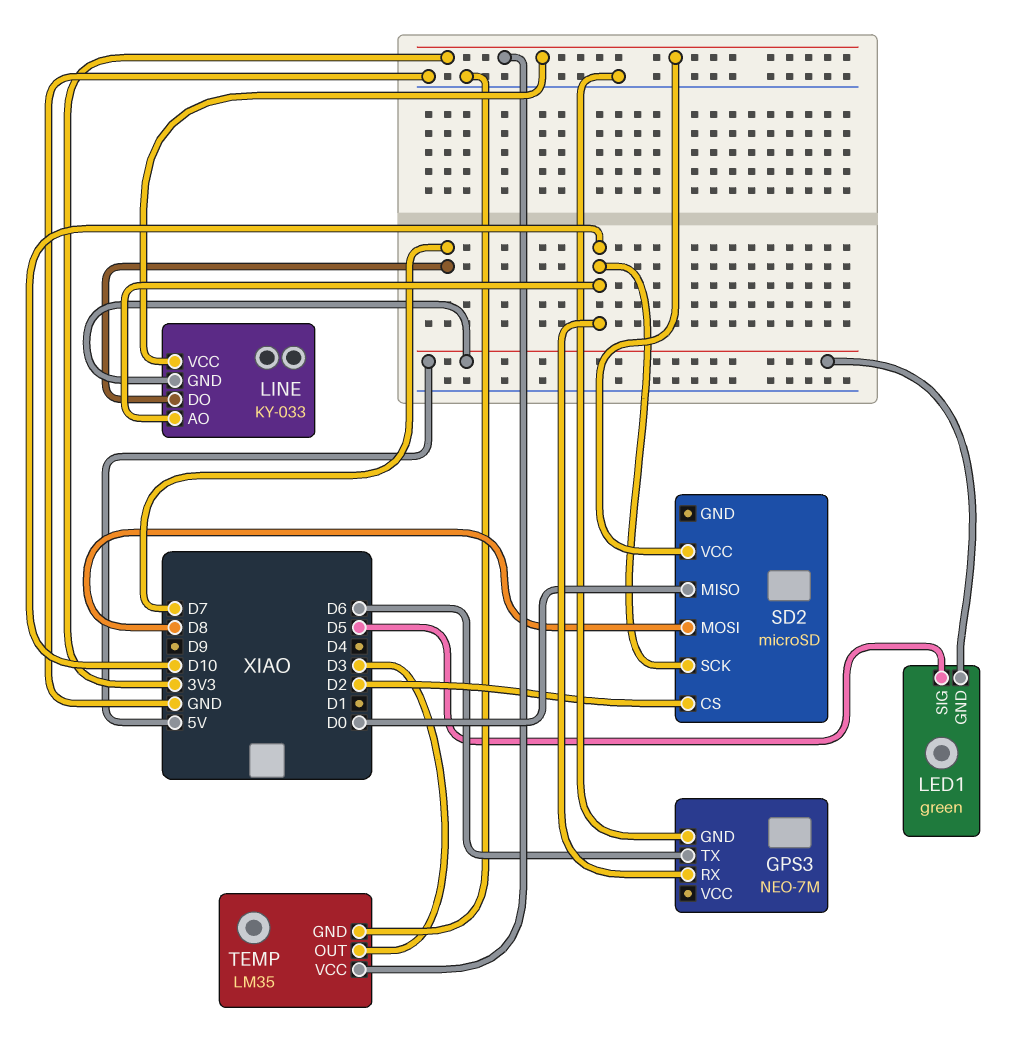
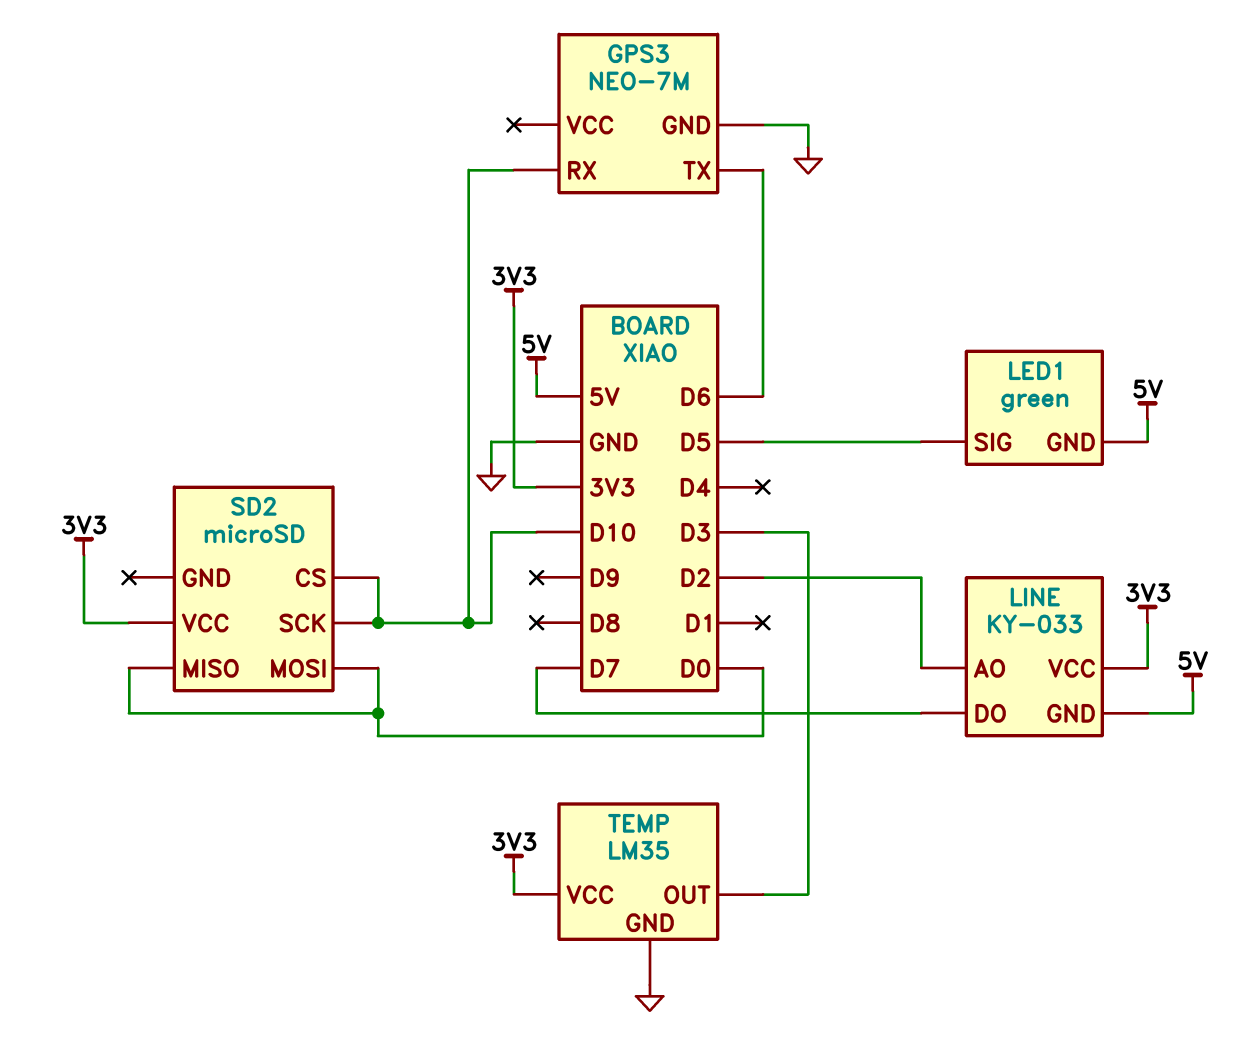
LINE pin AO: D10 -> D2
SD2 pin CS: D2 -> D10
SD2 pin MOSI: D8 -> D0

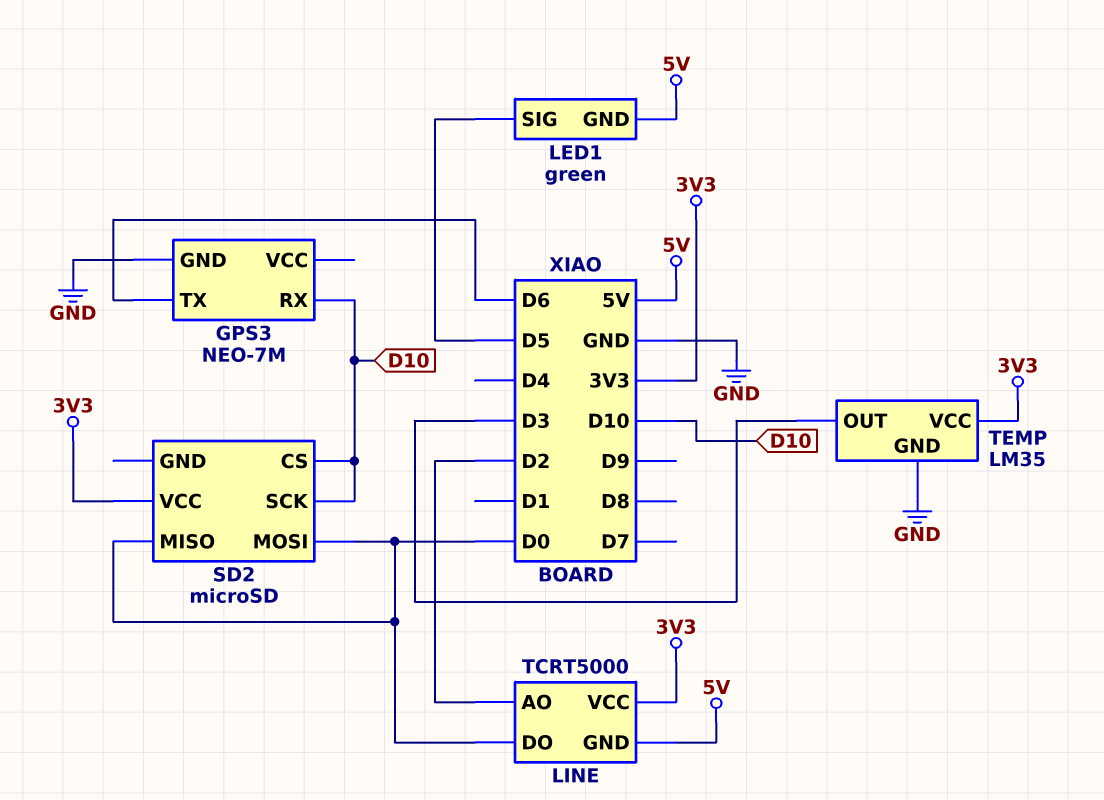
LINE: KY-033 -> TCRT5000
LINE pin DO: D7 -> D0

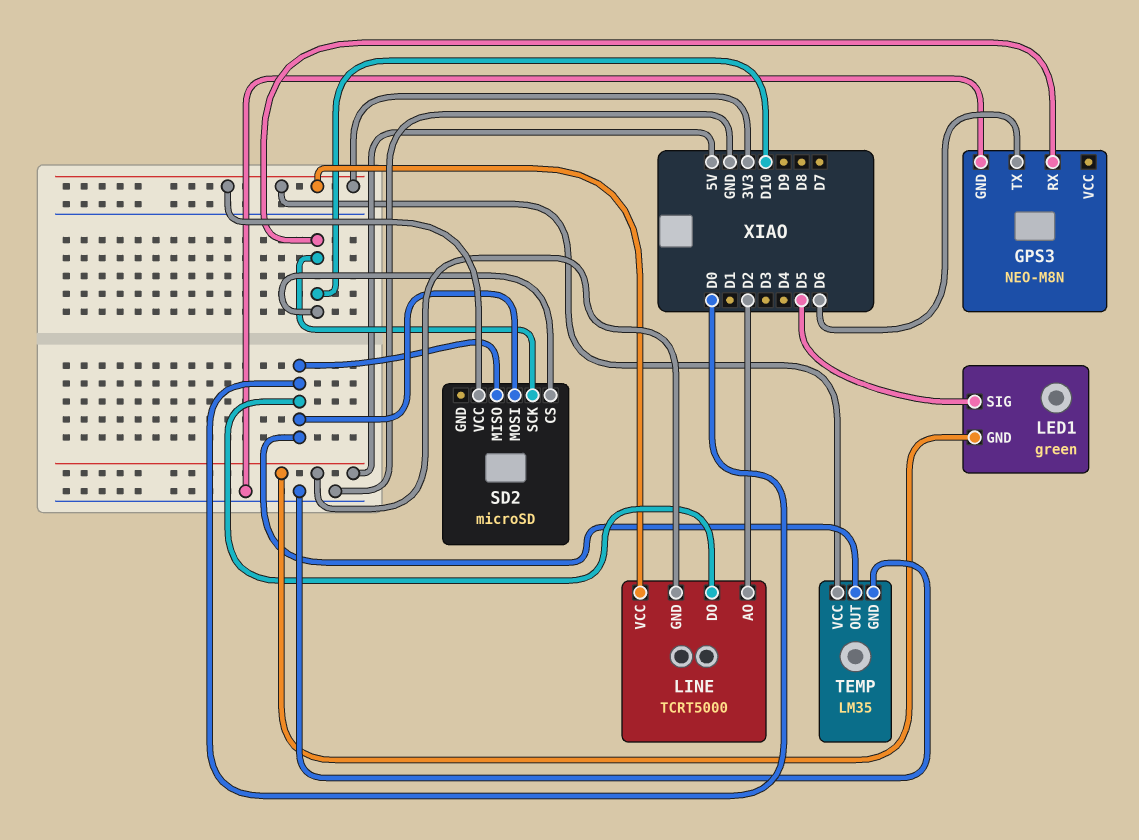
GPS3: NEO-7M -> NEO-M8N
TEMP pin OUT: D3 -> D0

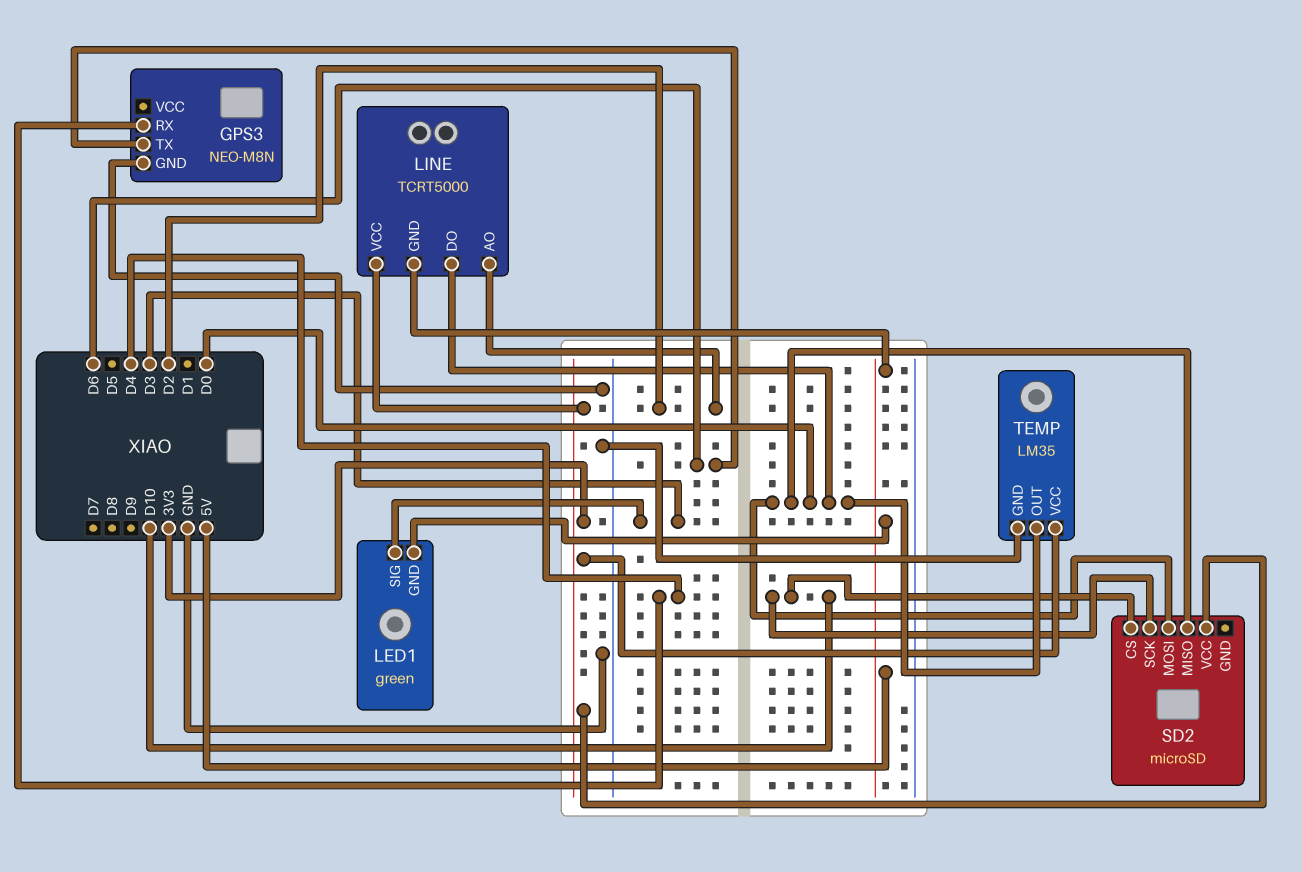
GPS3 pin RX: D10 -> D4
LED1 pin SIG: D5 -> D3

